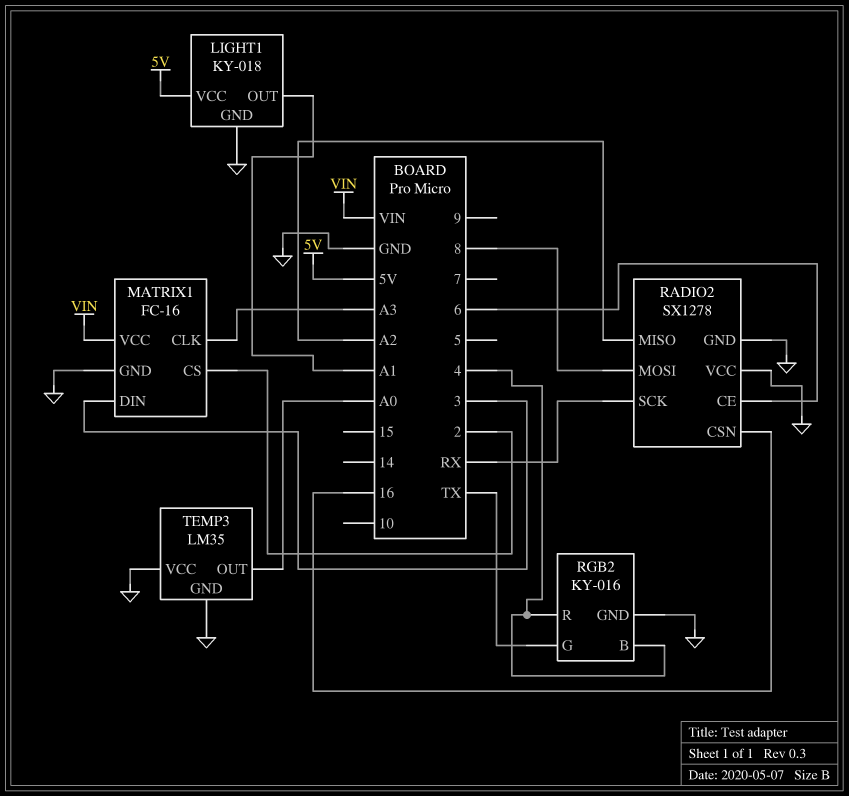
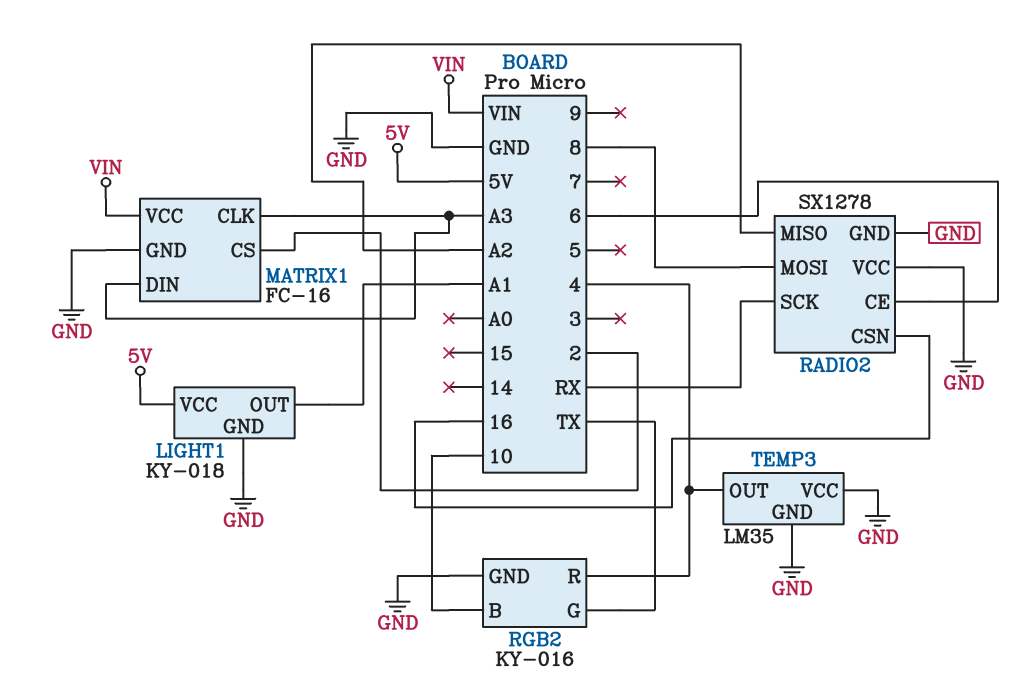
MATRIX1 pin DIN: 3 -> A3
RGB2 pin B: 4 -> 10
TEMP3 pin OUT: A0 -> 4

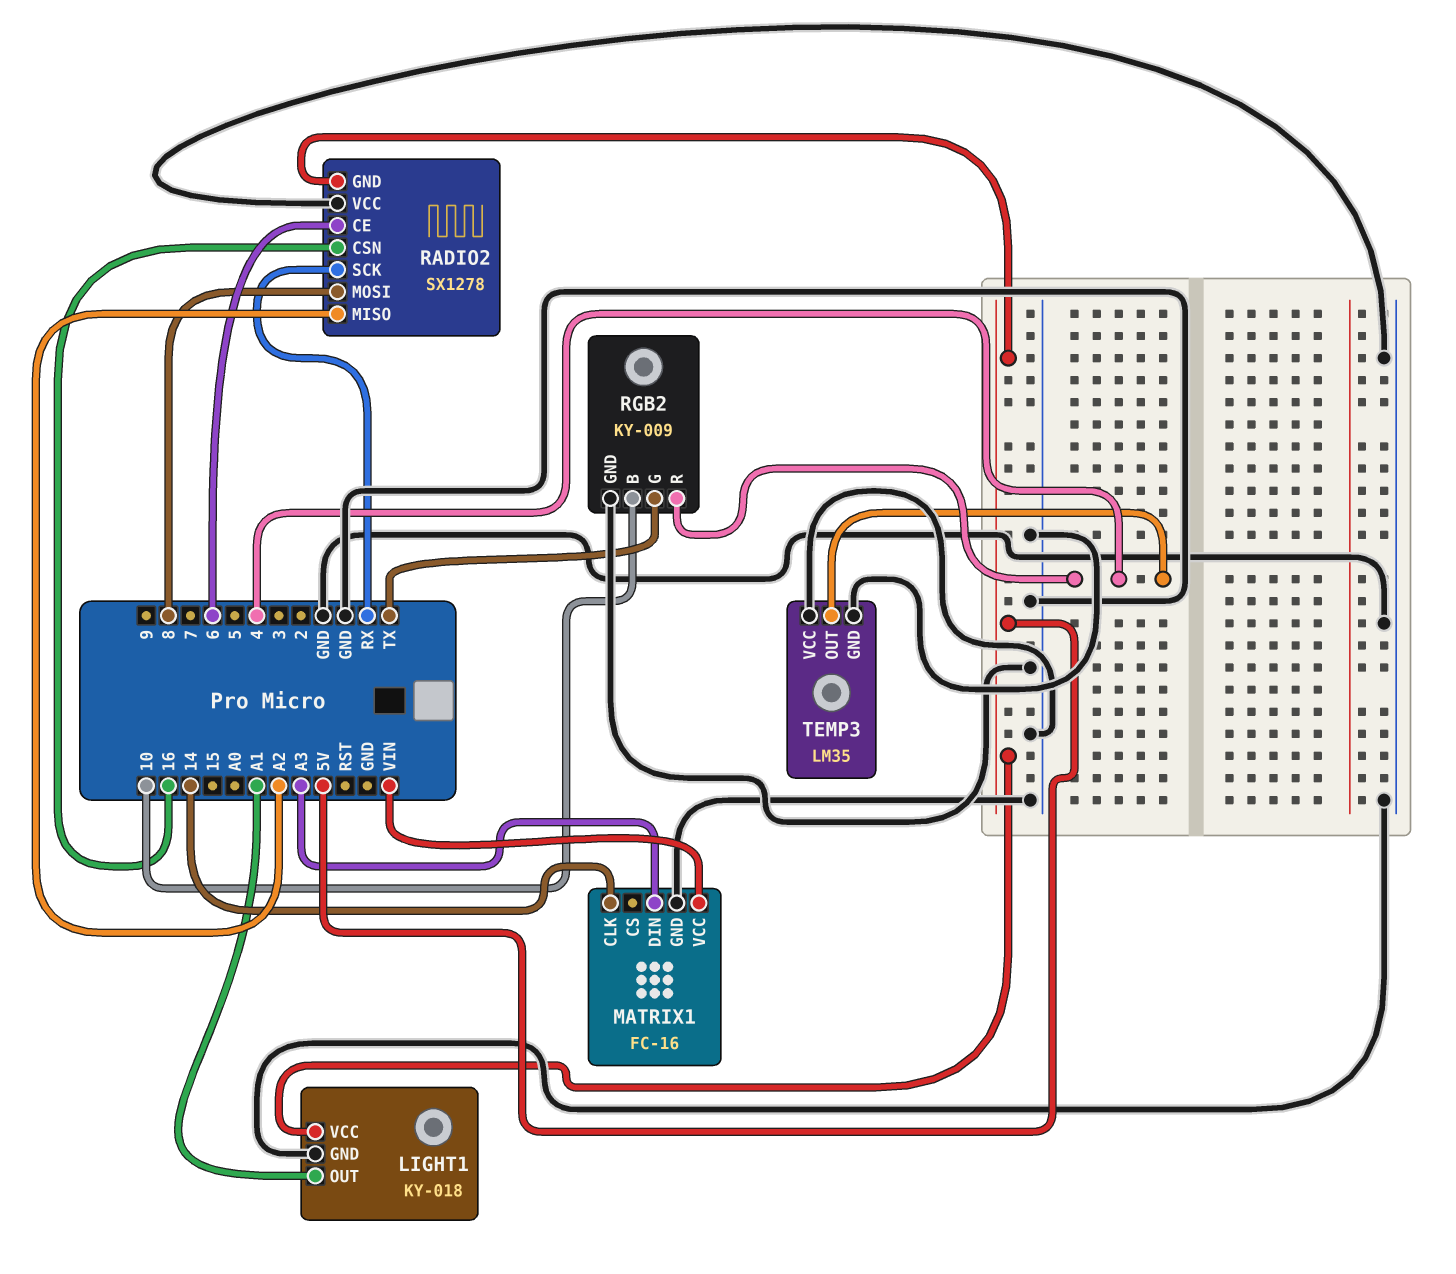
MATRIX1 pin CLK: A3 -> 14
MATRIX1 pin CS: 2 -> none
RADIO2 pin GND: GND -> 5V
RGB2: KY-016 -> KY-009

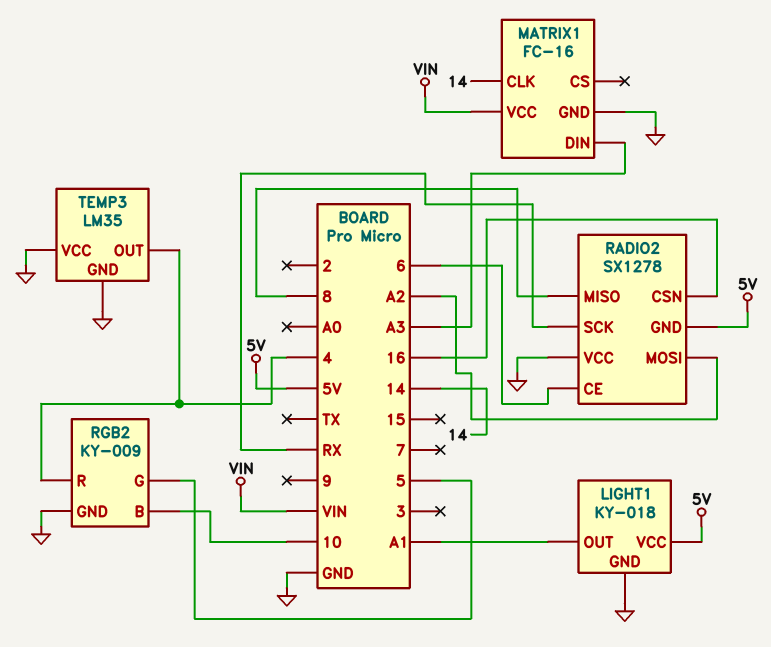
RADIO2 pin MISO: A2 -> 8
RADIO2 pin MOSI: 8 -> A2
RGB2 pin G: TX -> 5

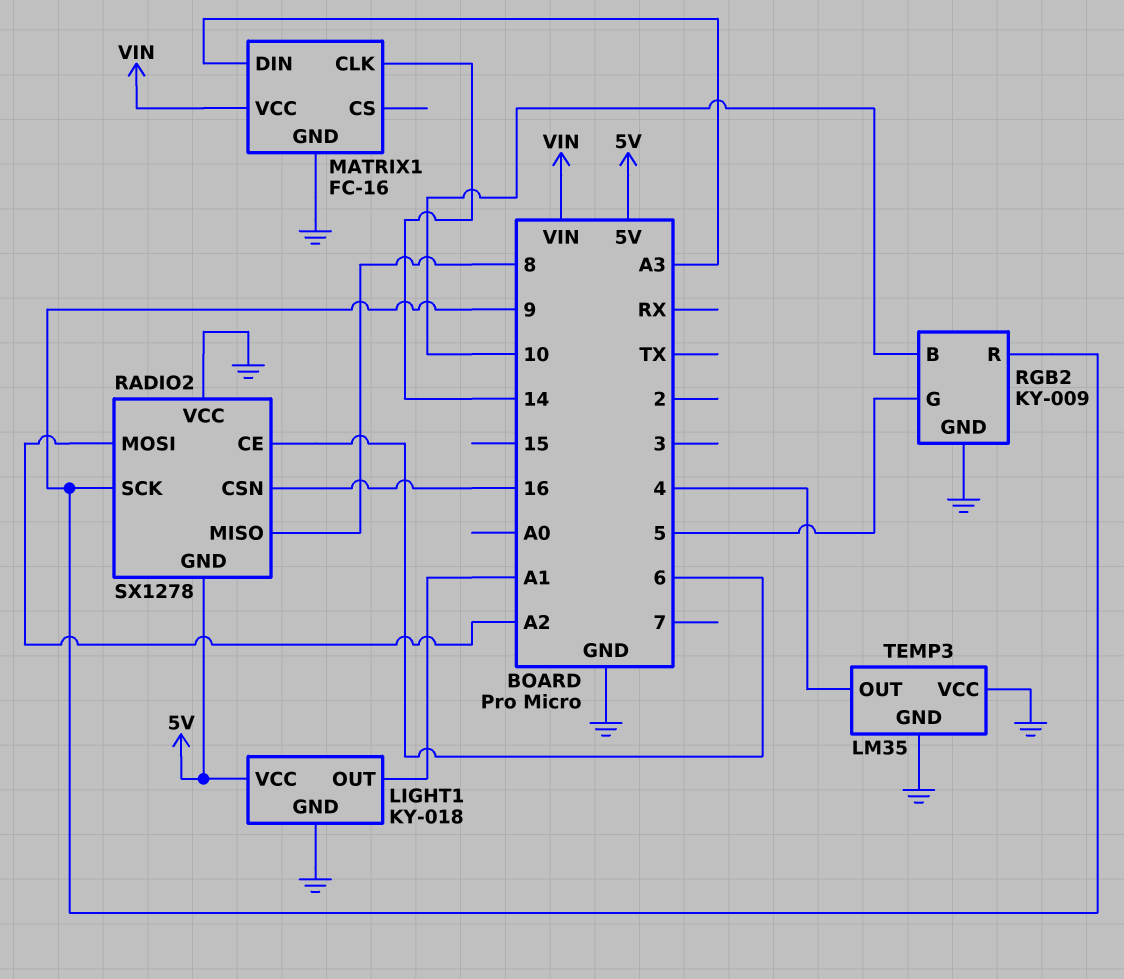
RADIO2 pin SCK: RX -> 9
RGB2 pin R: 4 -> 9

